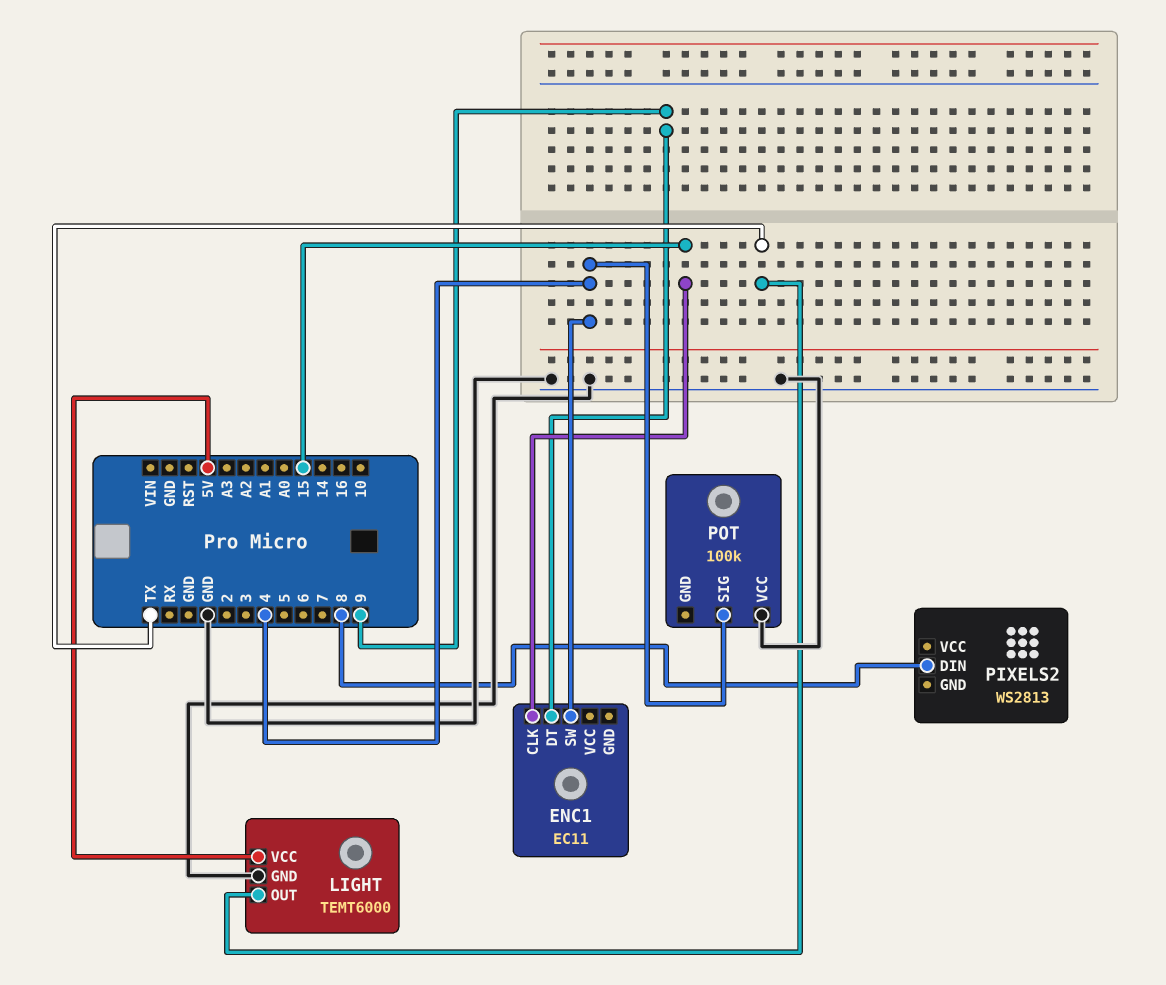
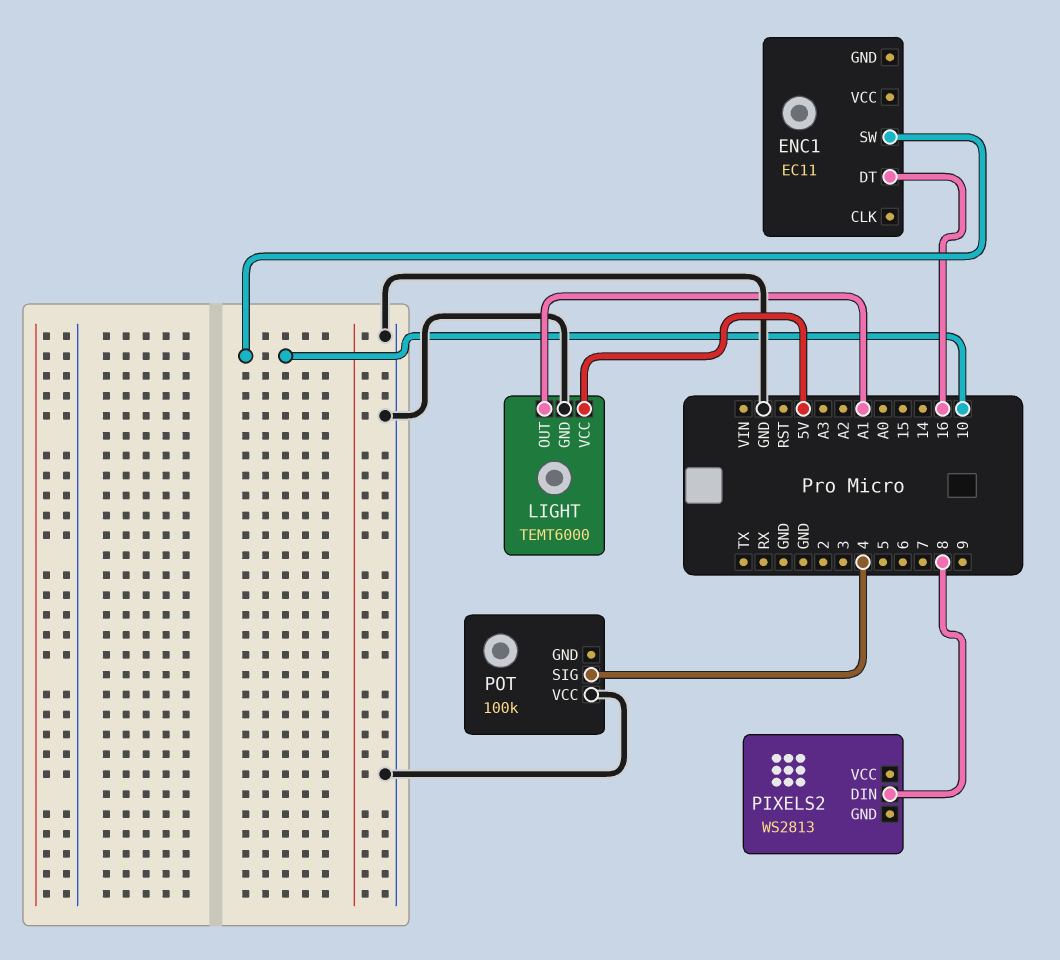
ENC1 pin CLK: 15 -> none
ENC1 pin DT: 9 -> 16
ENC1 pin SW: 4 -> 10
LIGHT pin OUT: TX -> A1

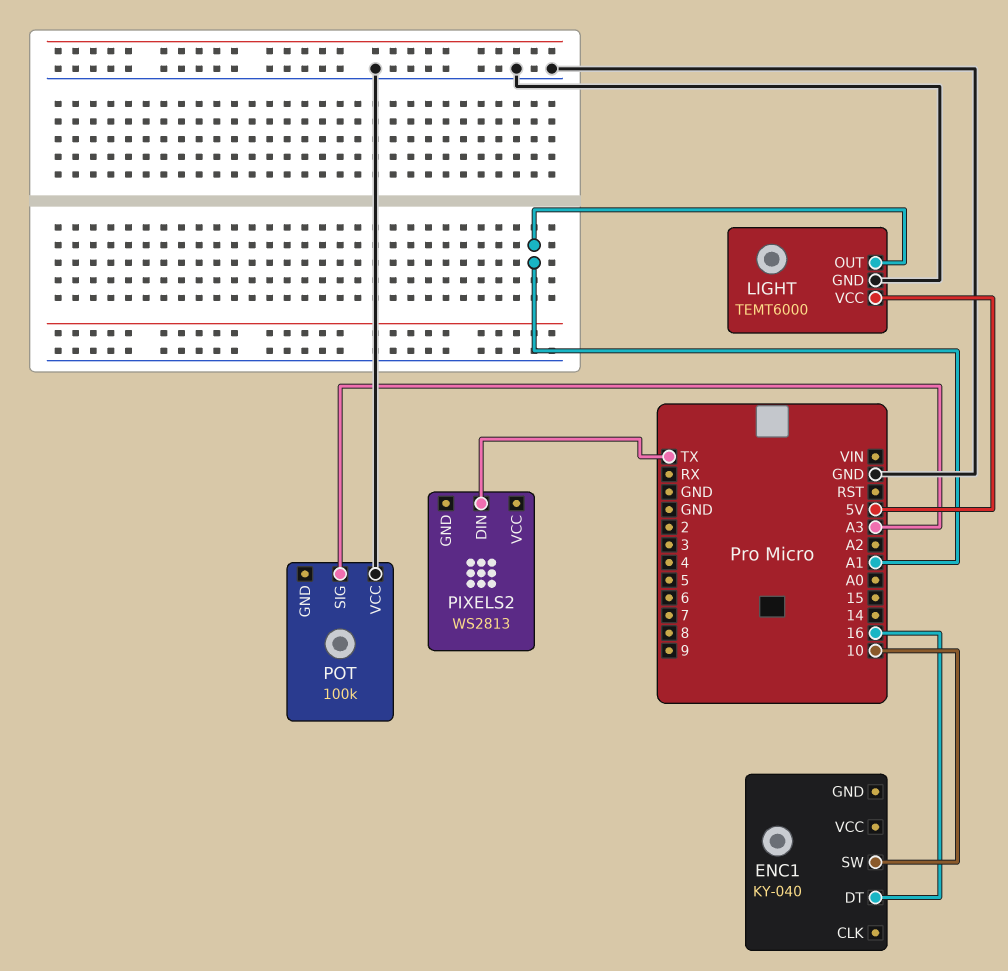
ENC1: EC11 -> KY-040
PIXELS2 pin DIN: 8 -> TX
POT pin SIG: 4 -> A3

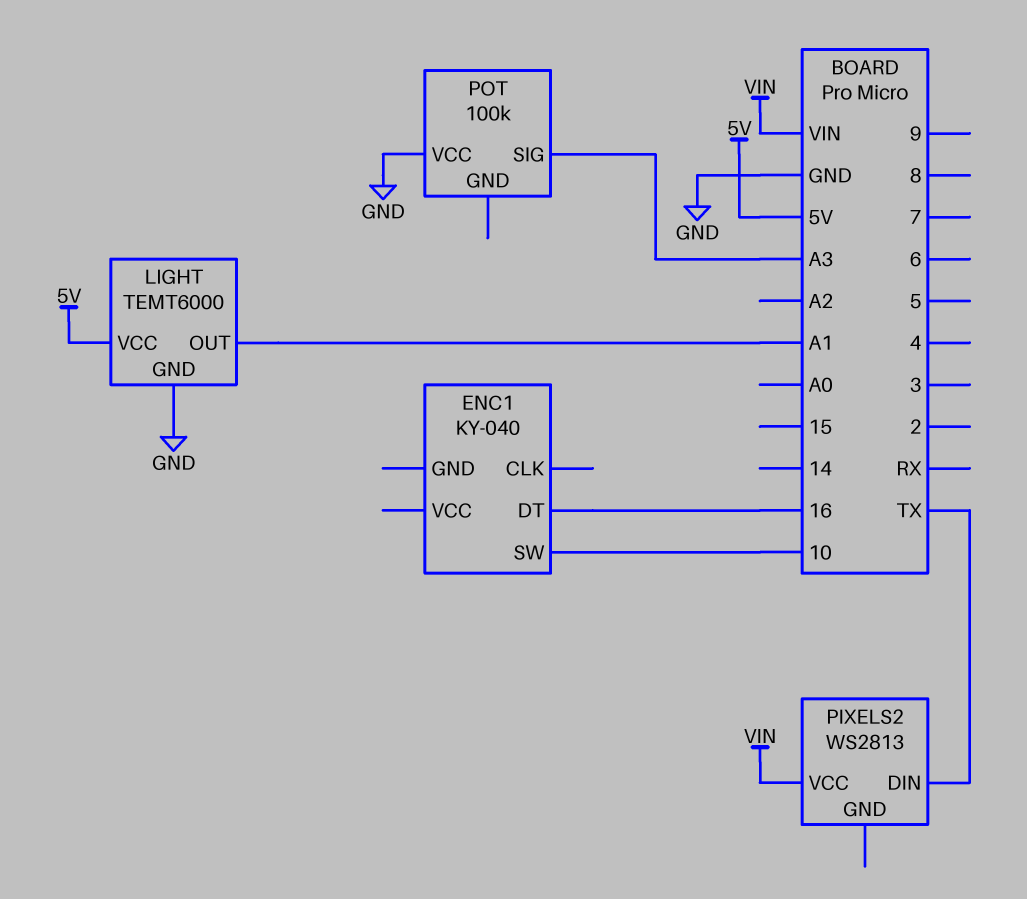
PIXELS2 pin VCC: none -> VIN

